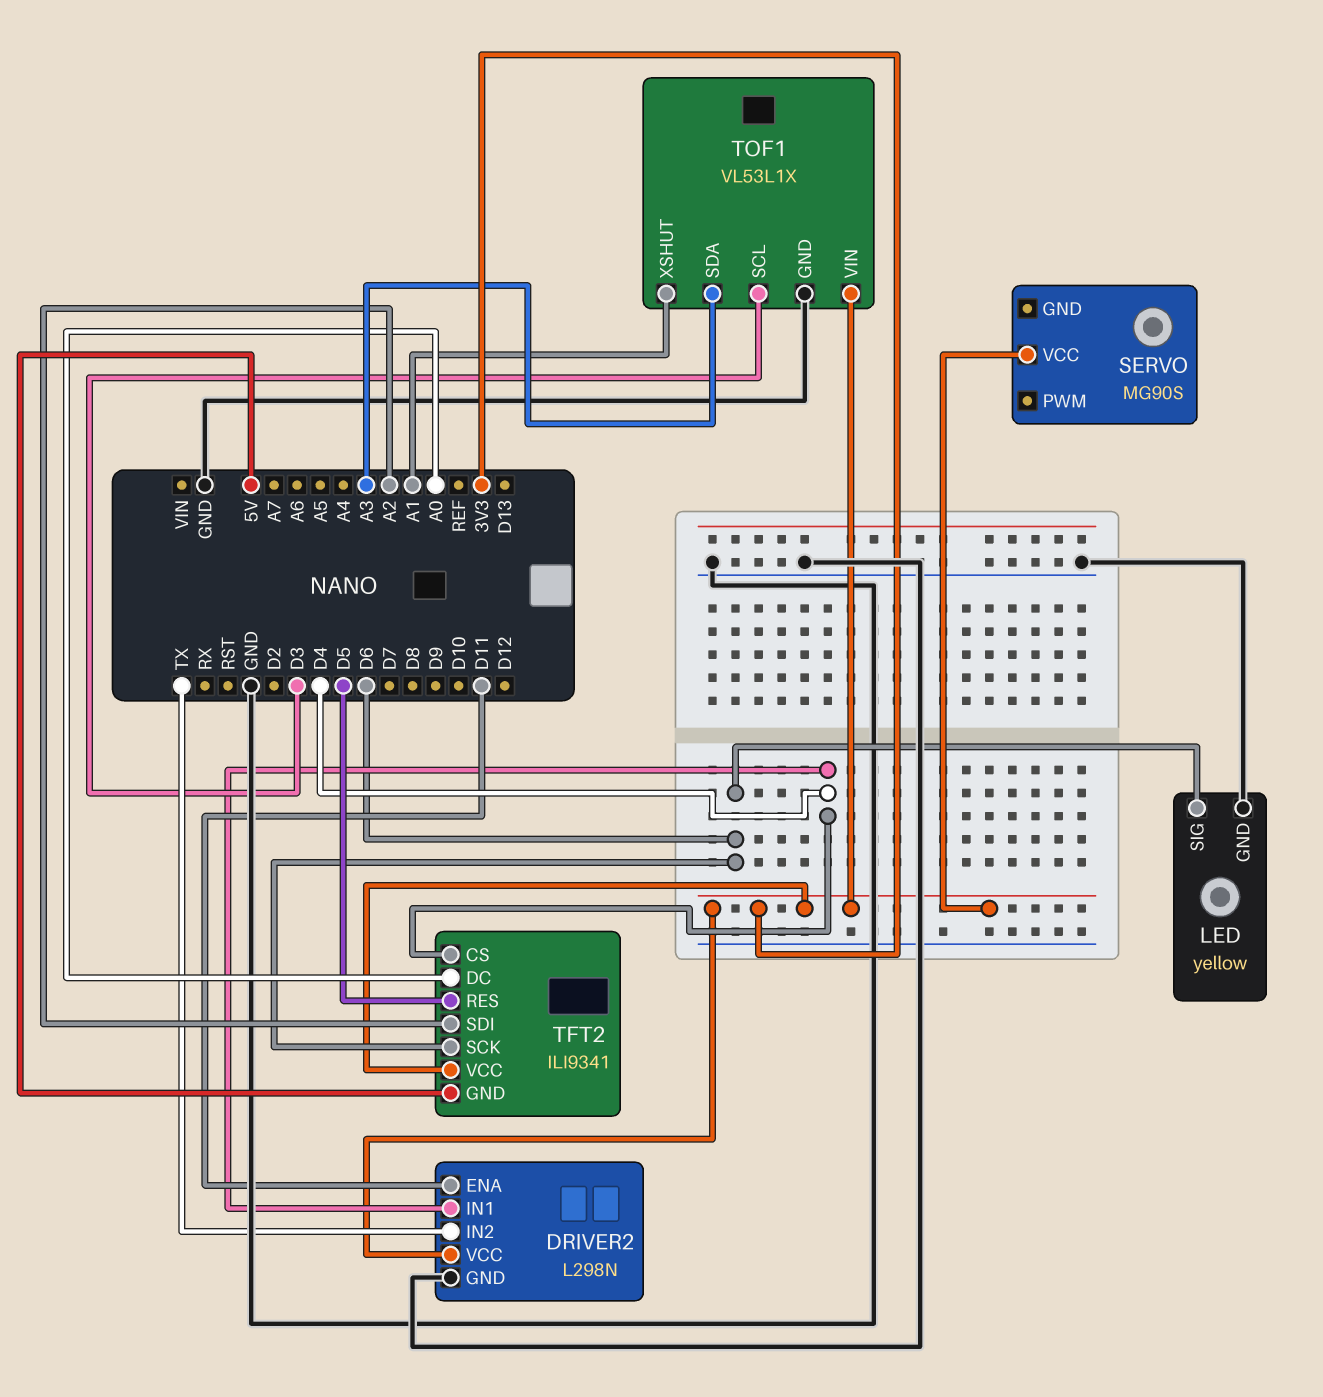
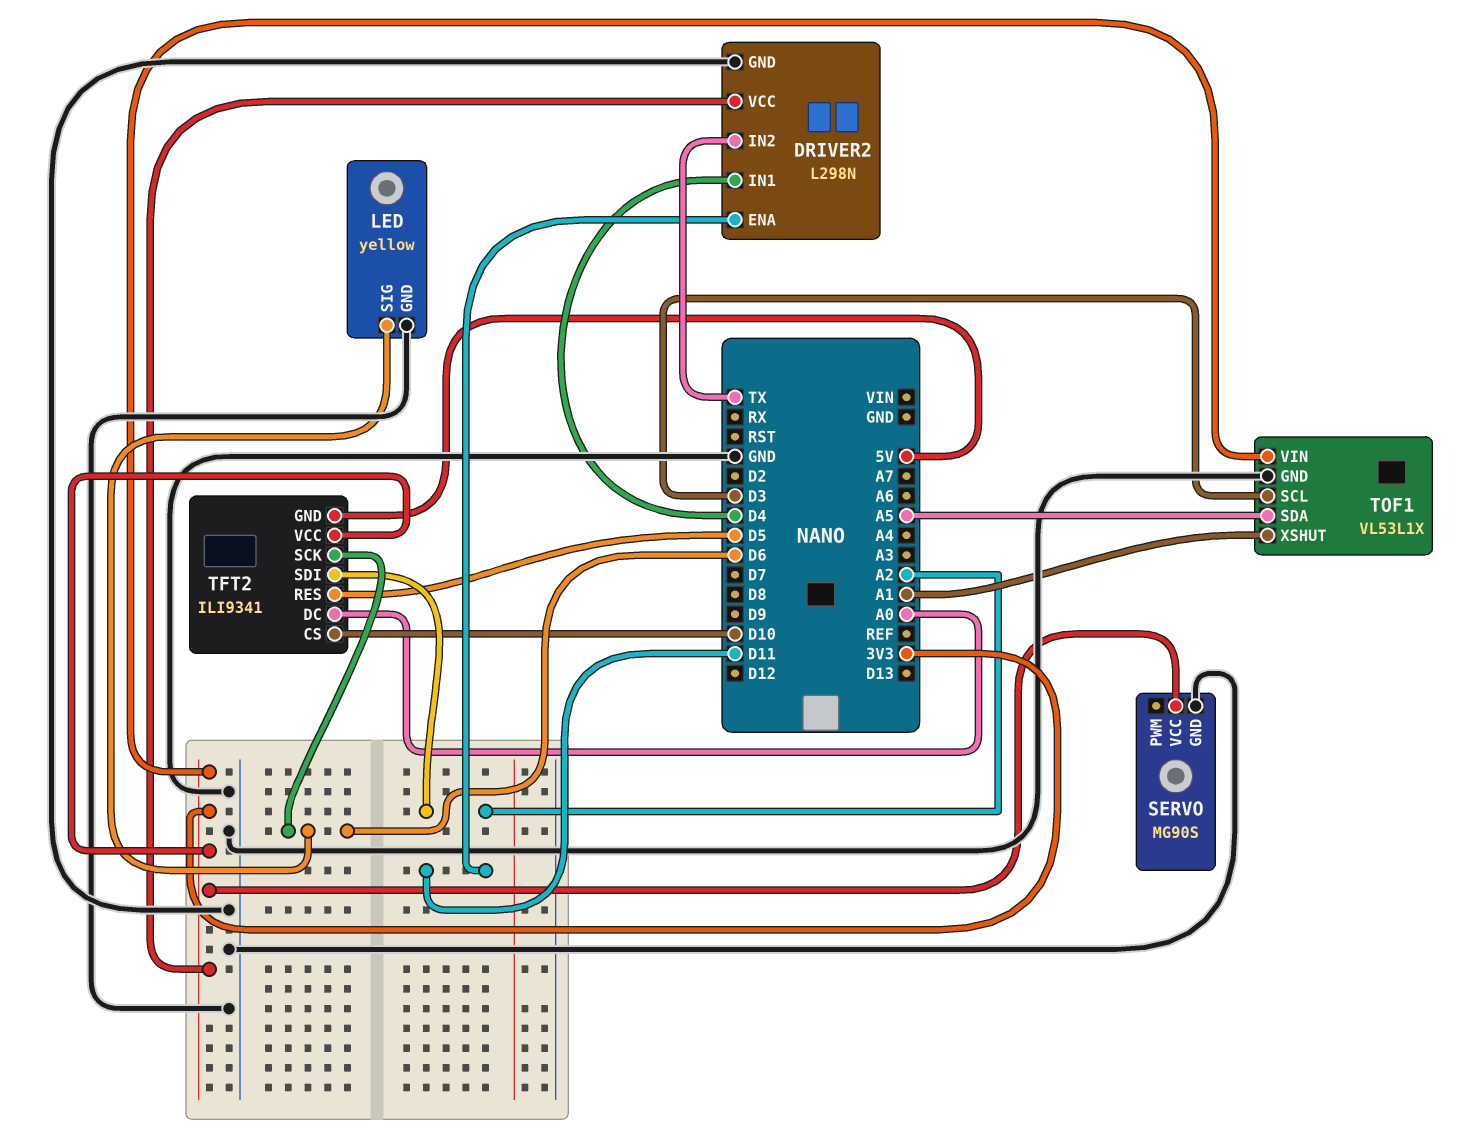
SERVO pin GND: none -> GND
TFT2 pin CS: D4 -> D10
TOF1 pin SDA: A3 -> A5

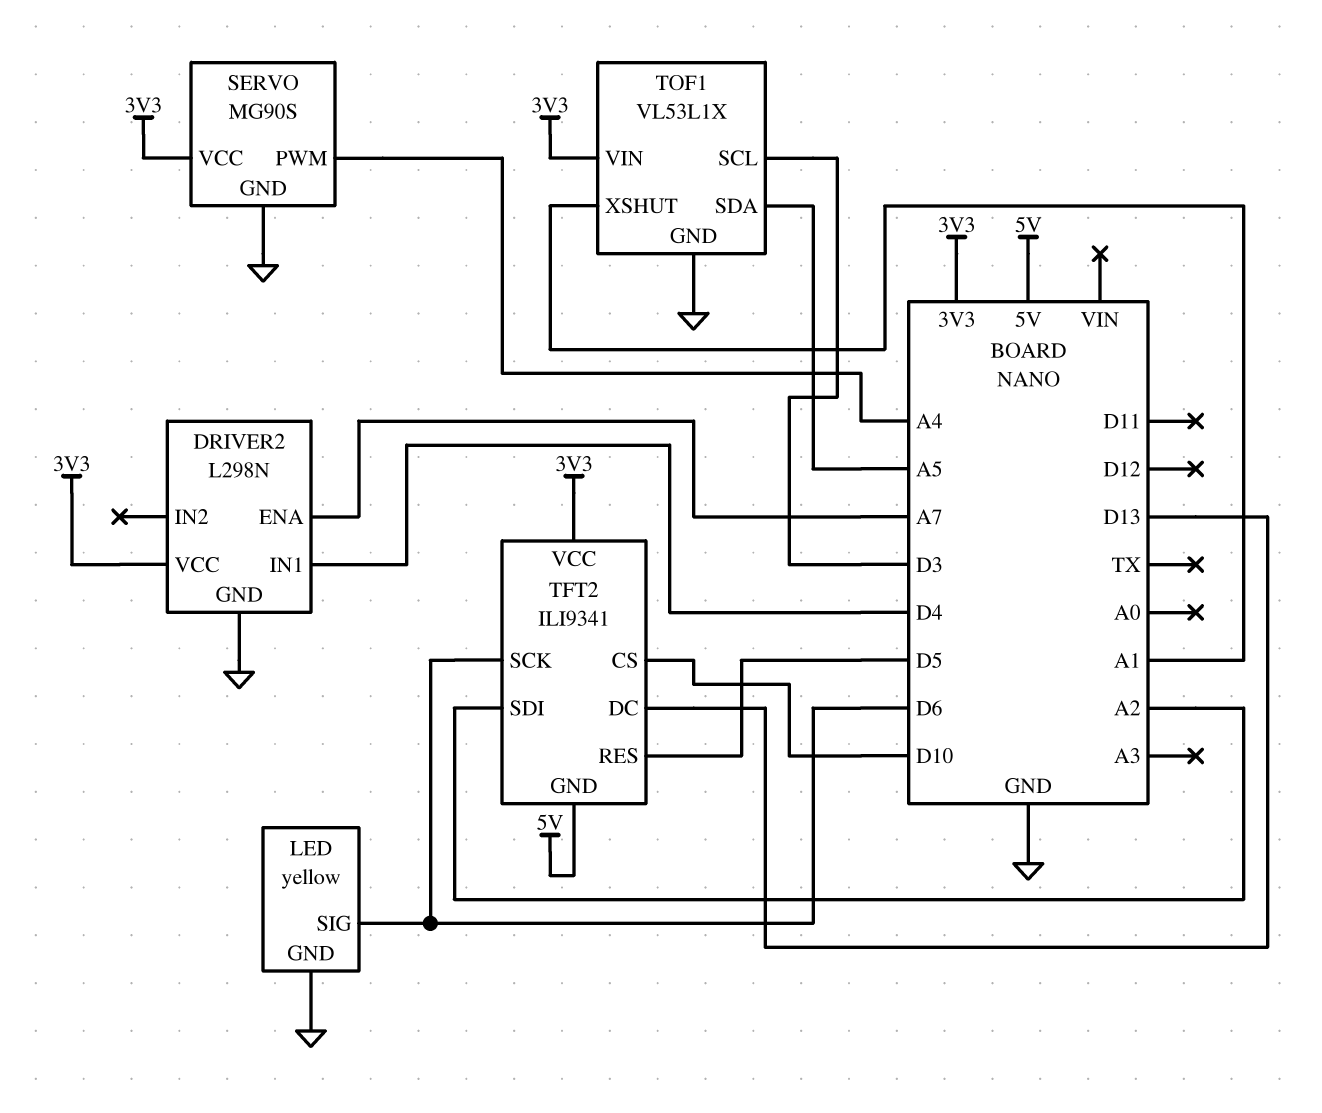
DRIVER2 pin ENA: D11 -> A7
DRIVER2 pin IN2: TX -> none
SERVO pin PWM: none -> A4
TFT2 pin DC: A0 -> D13

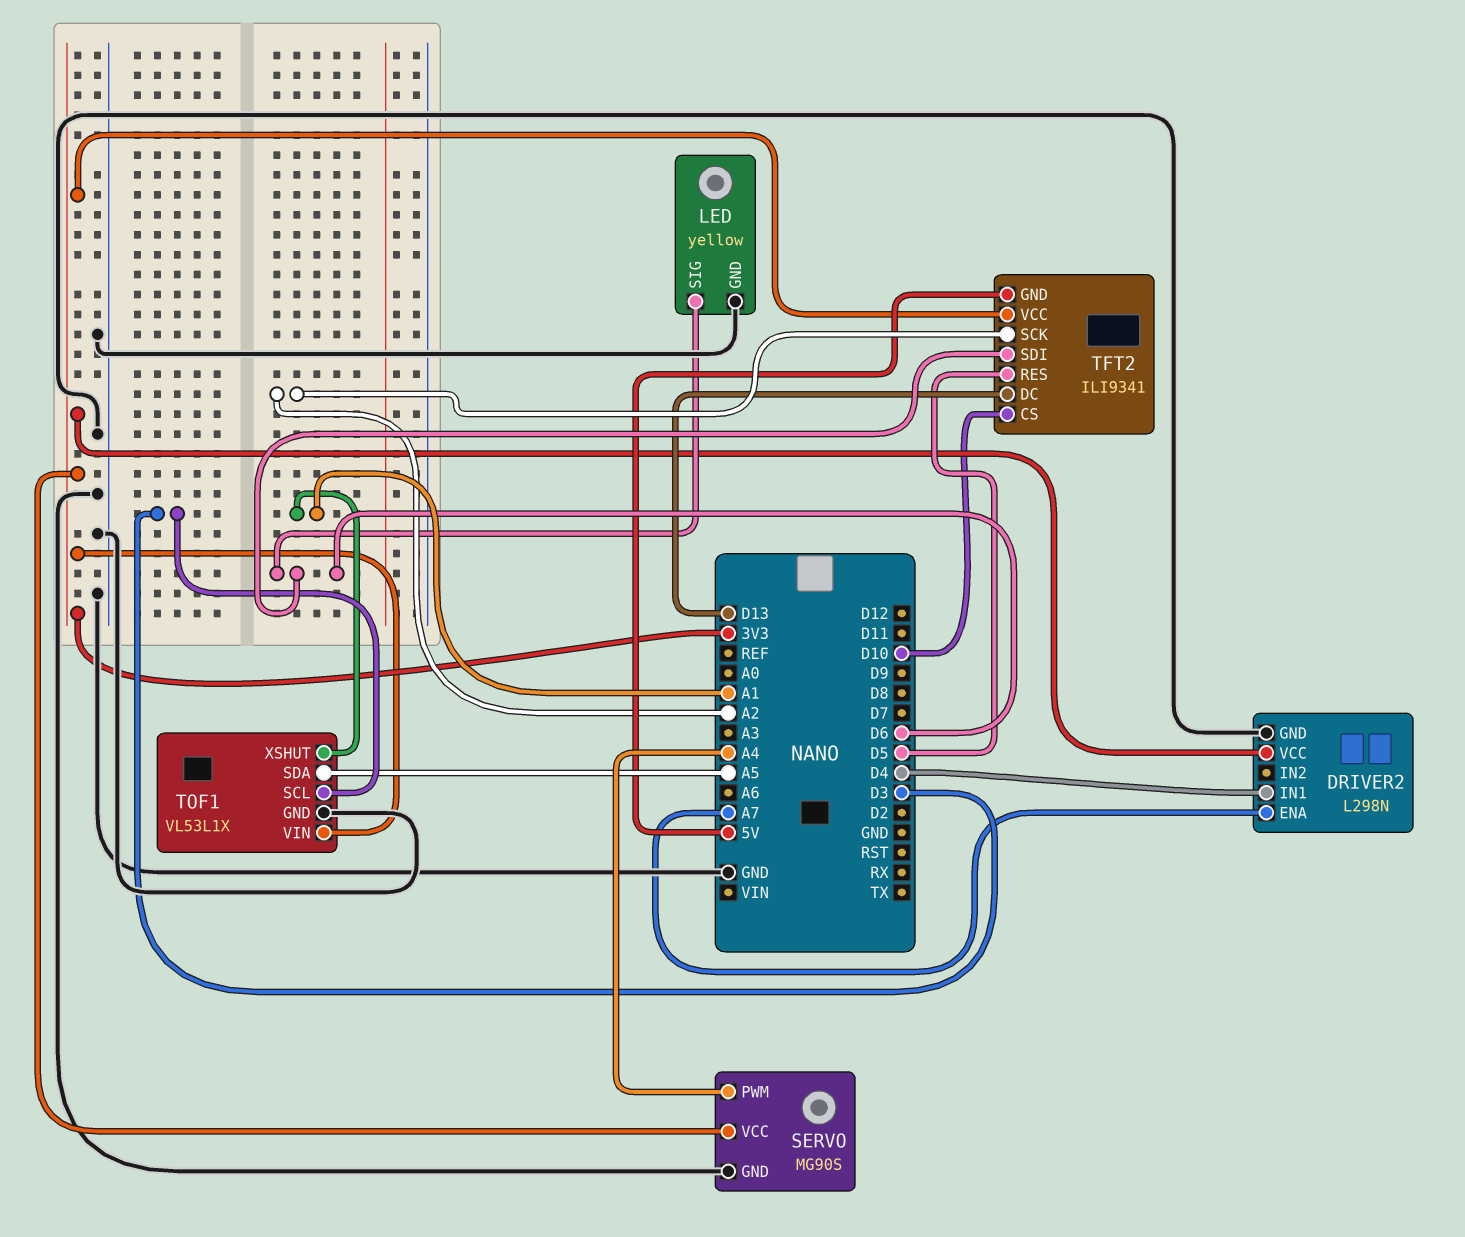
TFT2 pin SCK: D6 -> A2
TFT2 pin SDI: A2 -> D6

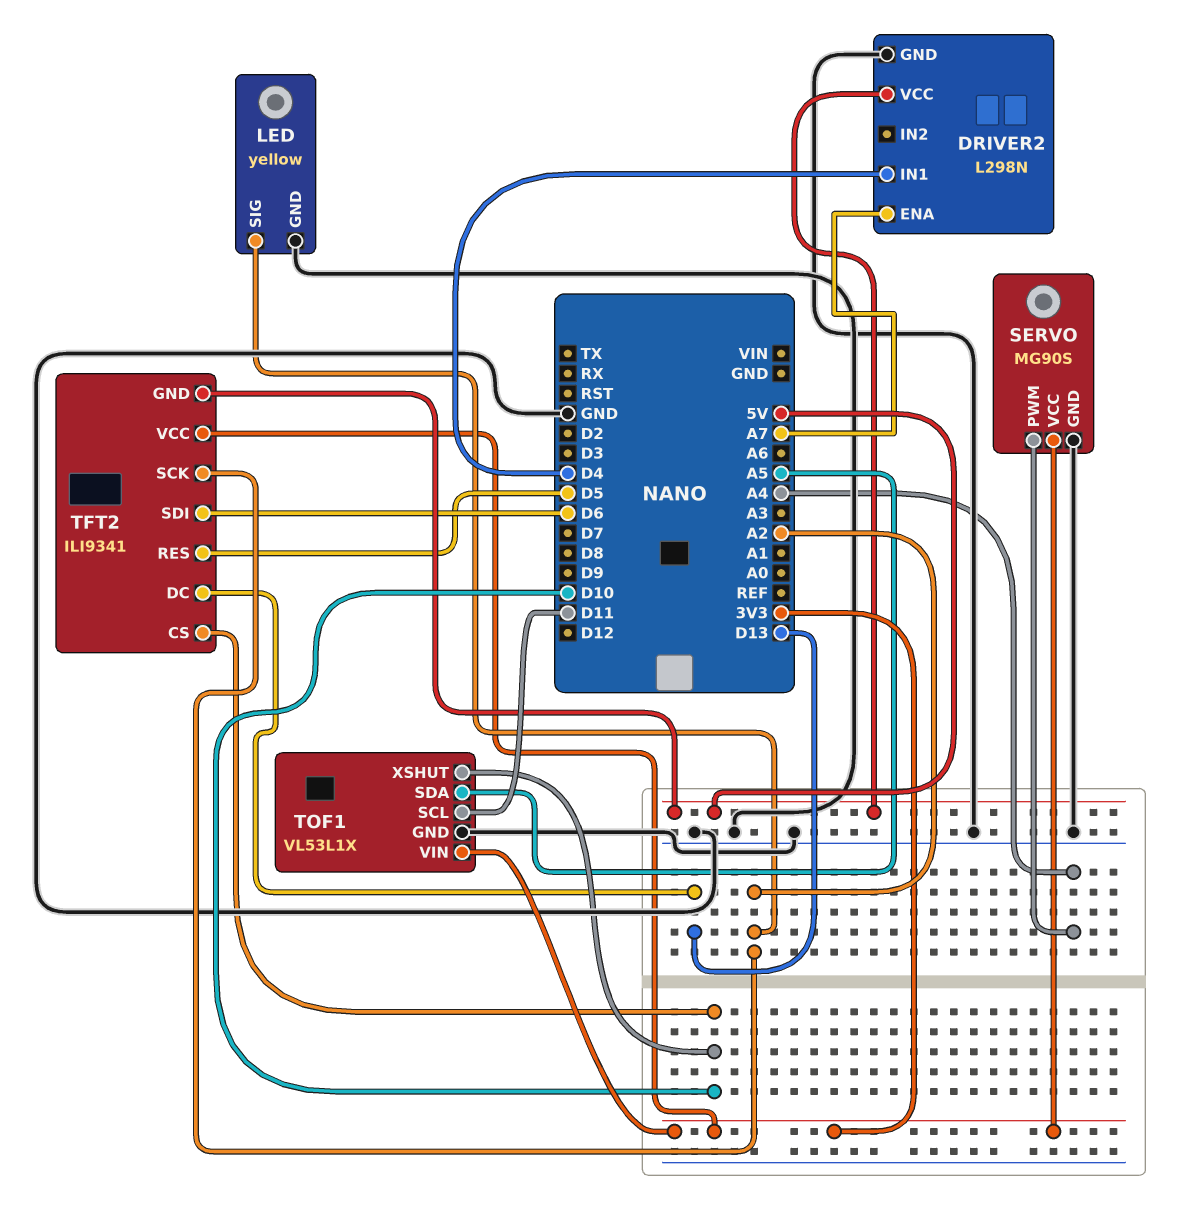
DRIVER2 pin VCC: 3V3 -> 5V
LED pin SIG: D6 -> A2
TOF1 pin SCL: D3 -> D11
TOF1 pin XSHUT: A1 -> D10

